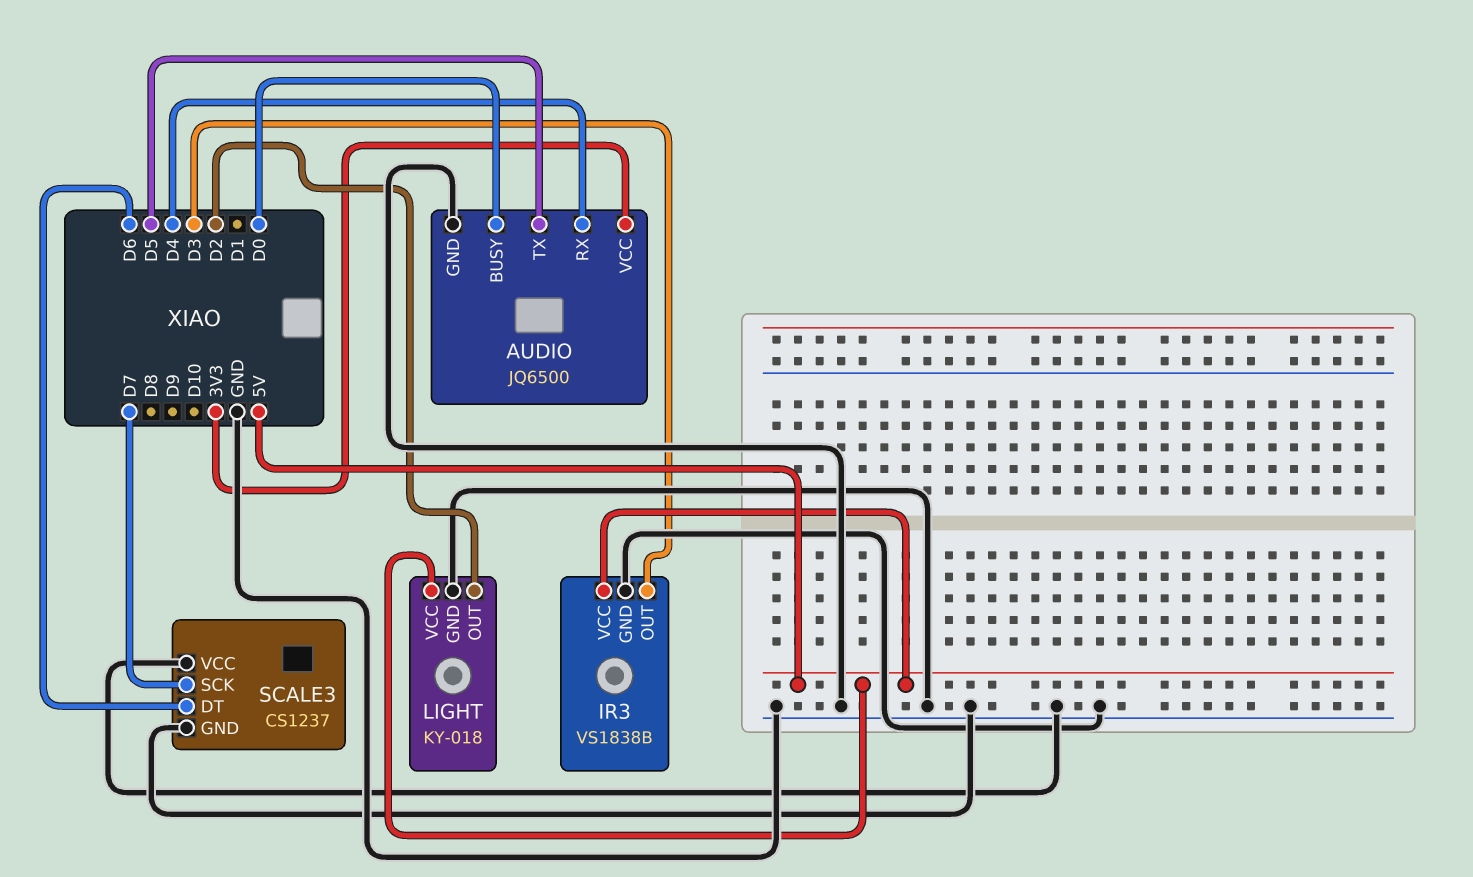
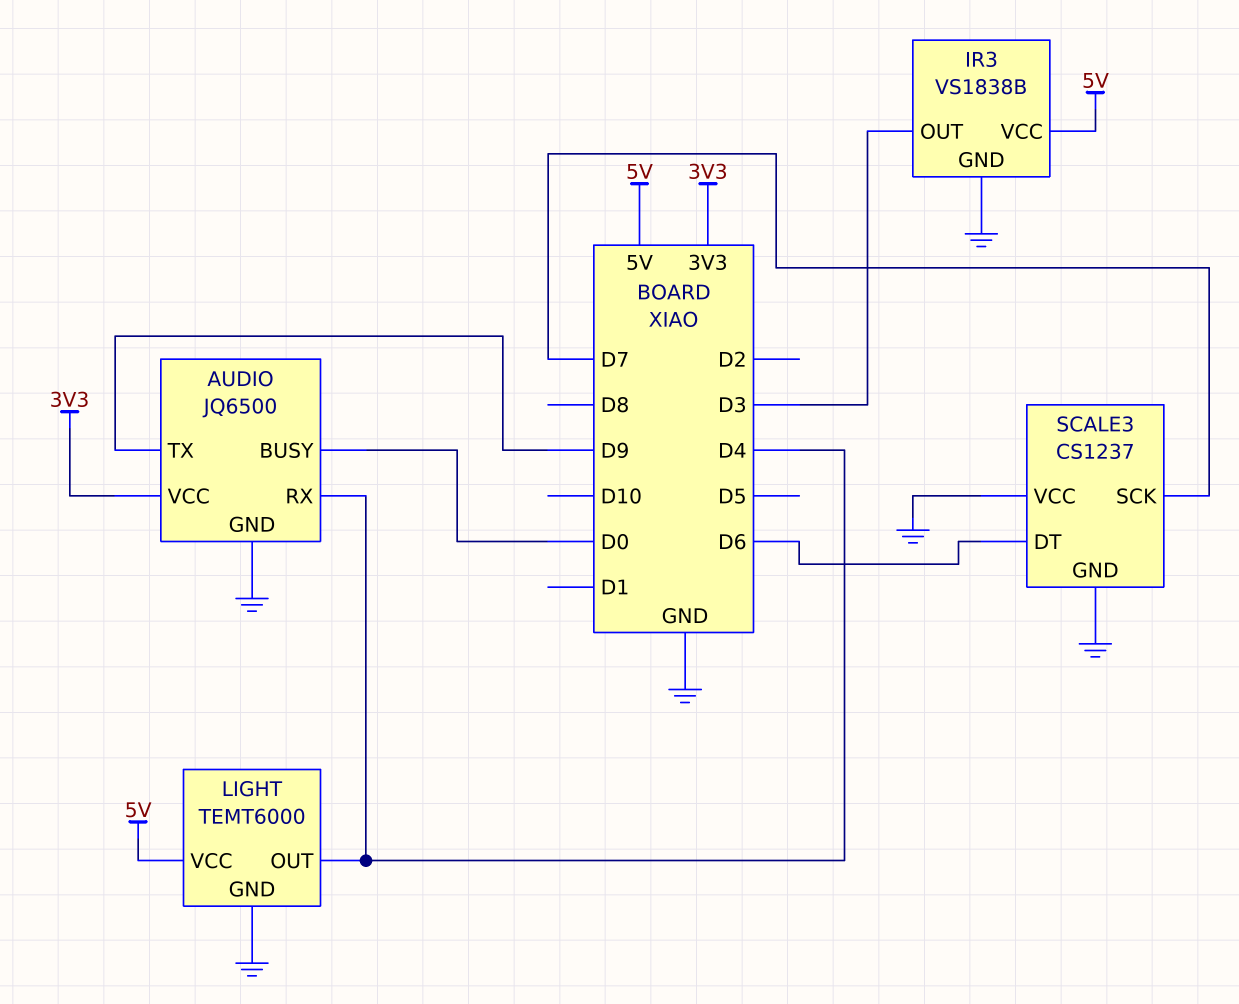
AUDIO pin TX: D5 -> D9
LIGHT: KY-018 -> TEMT6000
LIGHT pin OUT: D2 -> D4

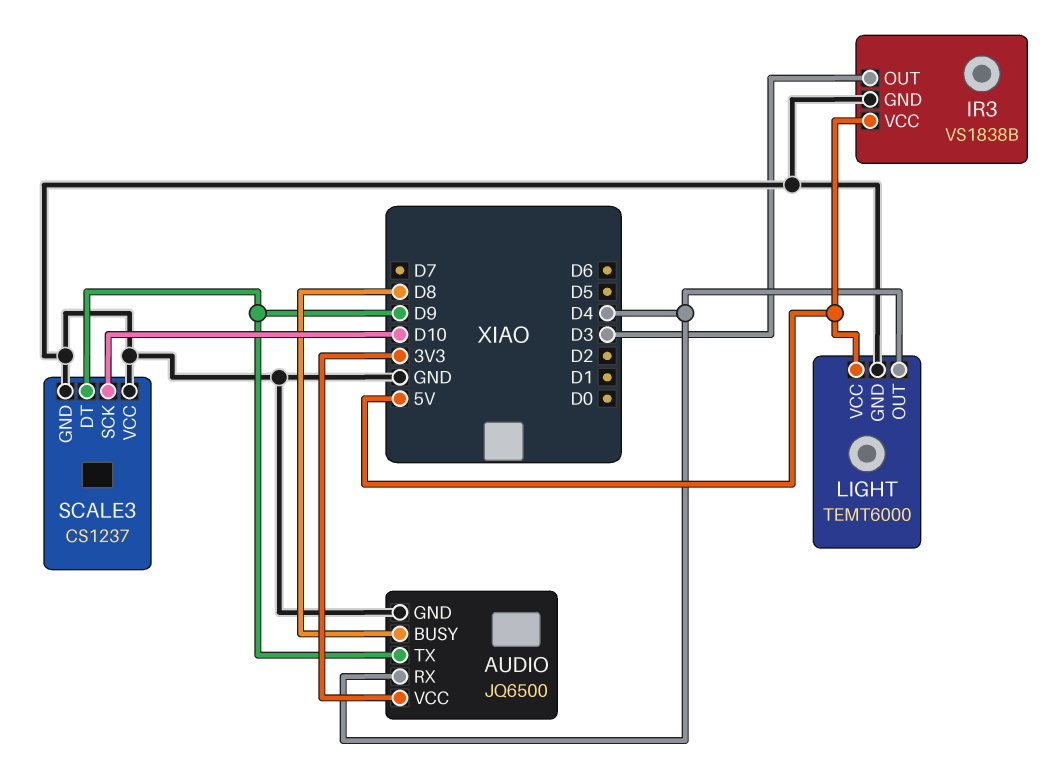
AUDIO pin BUSY: D0 -> D8
SCALE3 pin DT: D6 -> D9
SCALE3 pin SCK: D7 -> D10

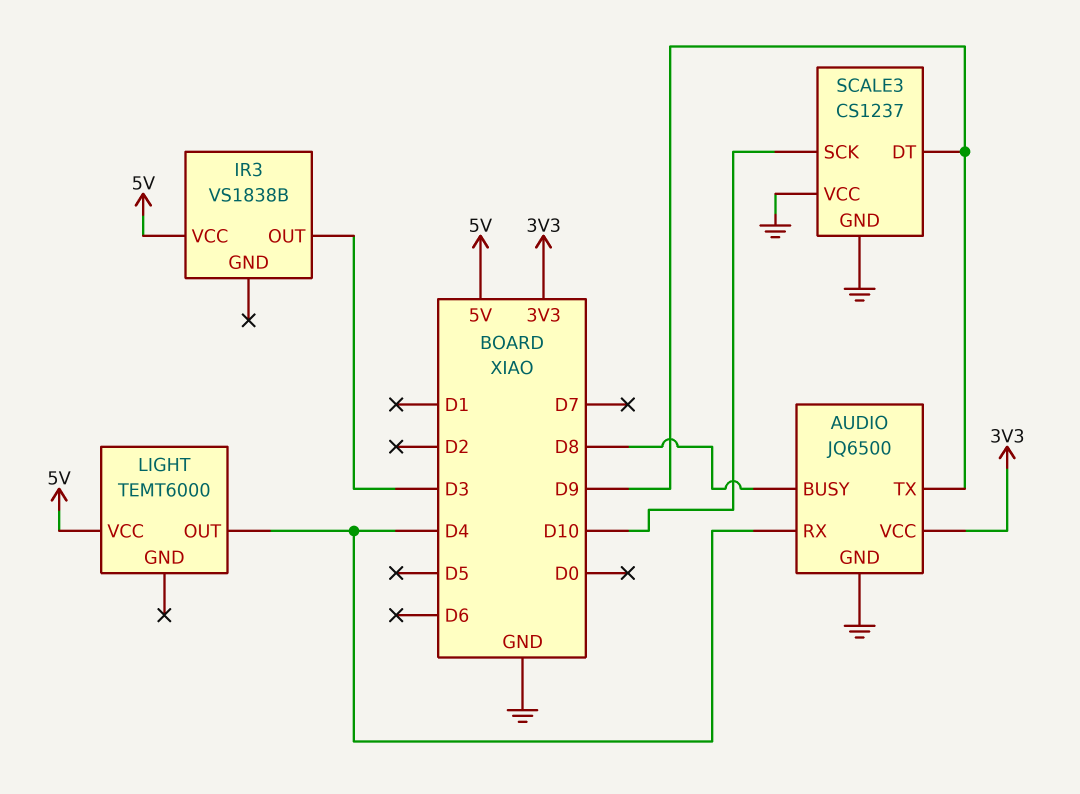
IR3 pin GND: GND -> none
LIGHT pin GND: GND -> none

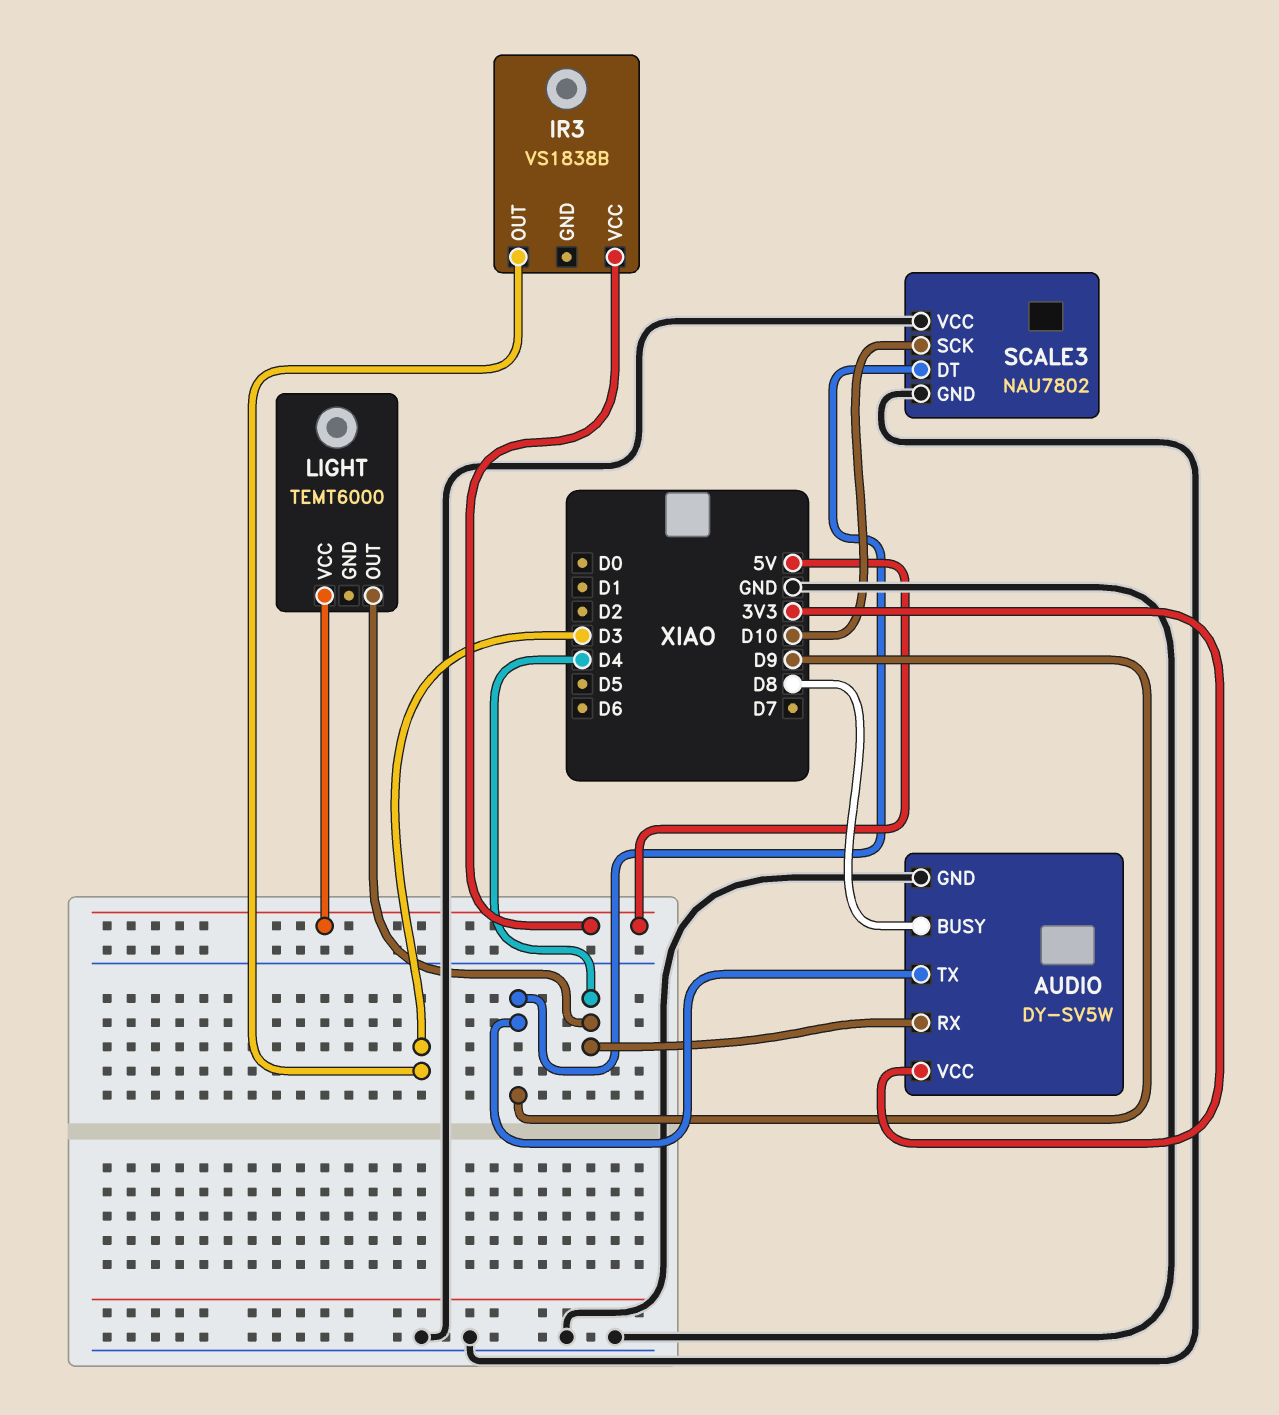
AUDIO: JQ6500 -> DY-SV5W
SCALE3: CS1237 -> NAU7802

